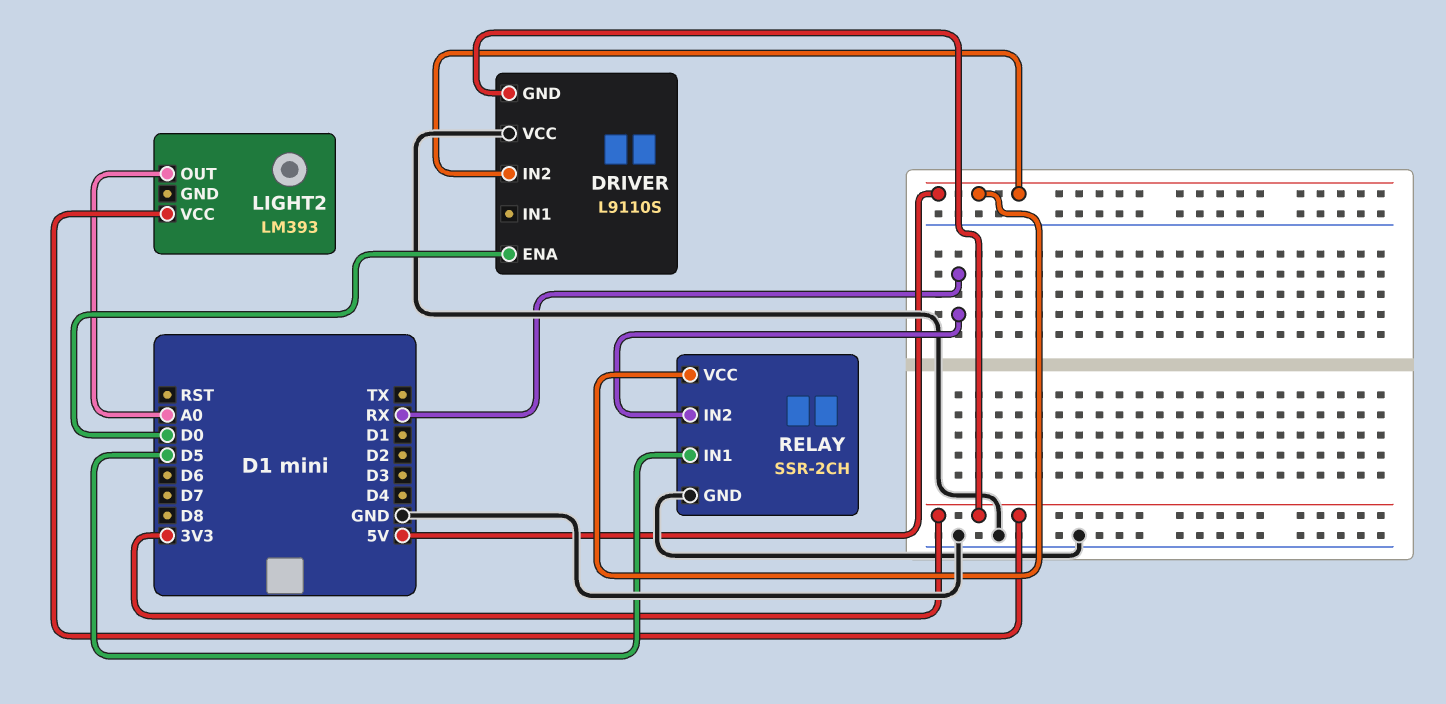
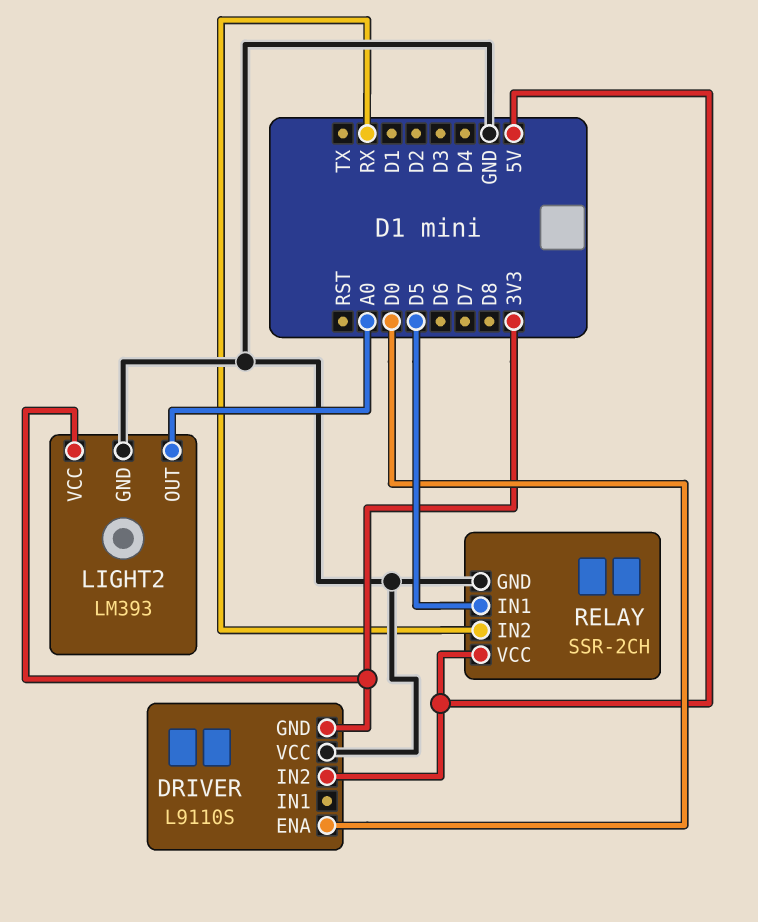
LIGHT2 pin GND: none -> GND

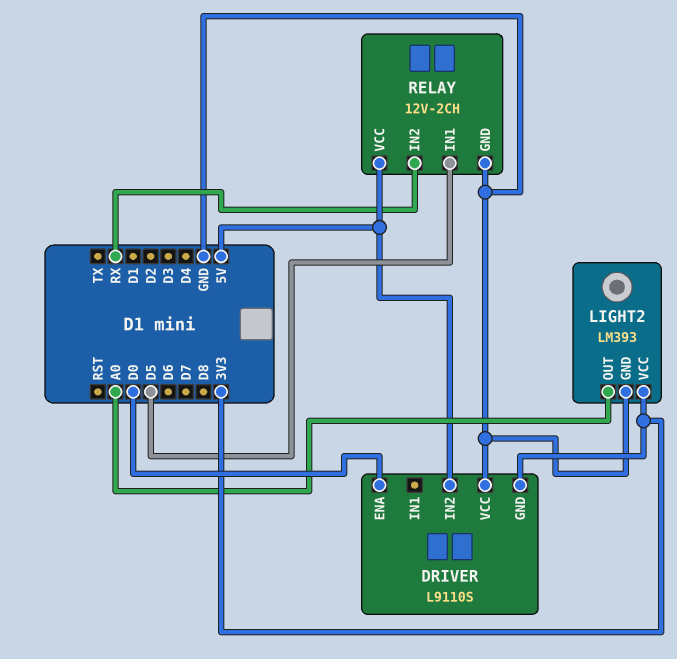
RELAY: SSR-2CH -> 12V-2CH

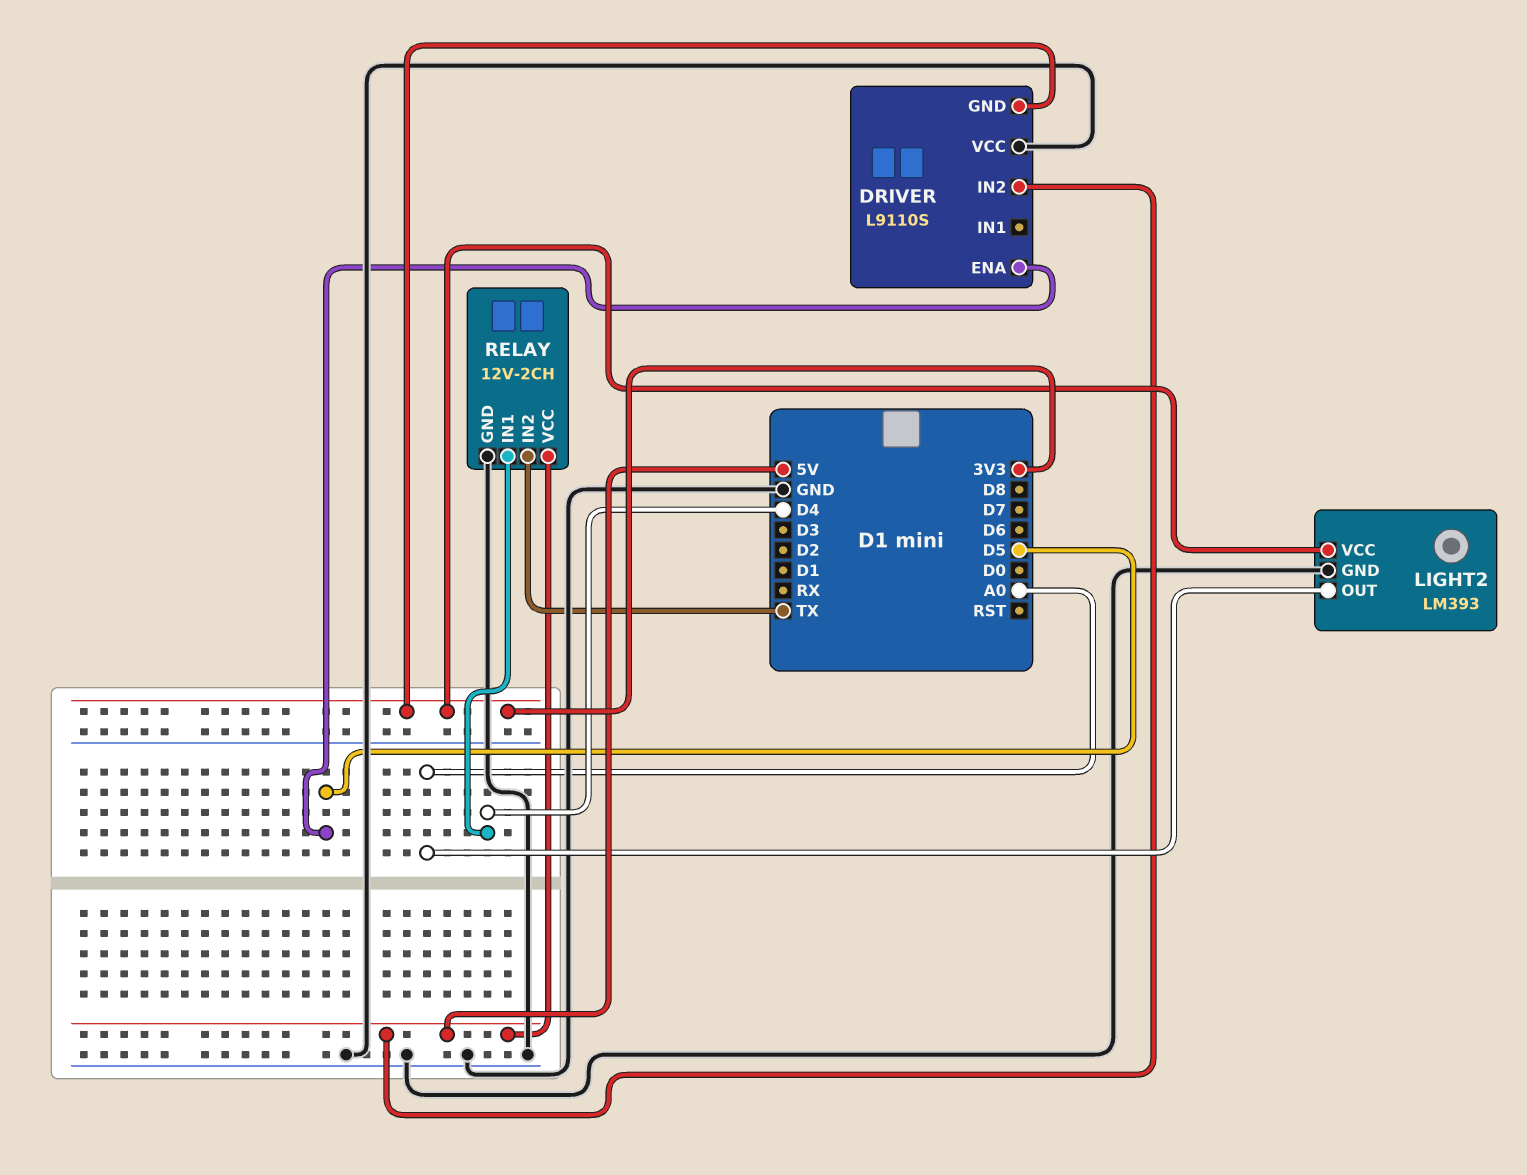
DRIVER pin ENA: D0 -> D5
RELAY pin IN1: D5 -> D4
RELAY pin IN2: RX -> TX

